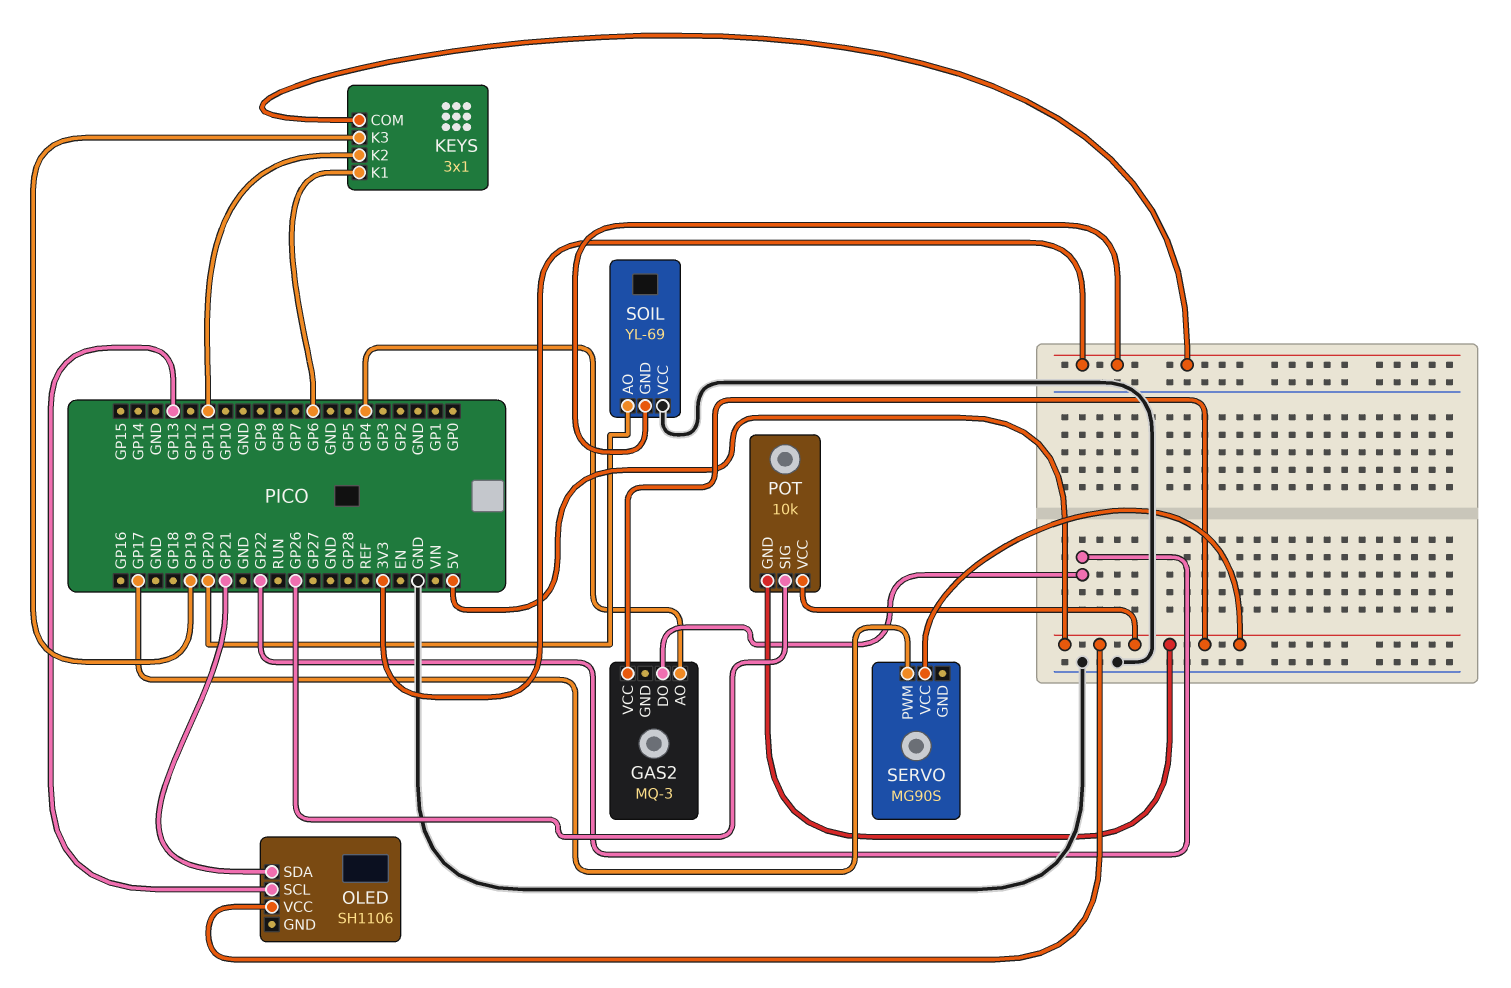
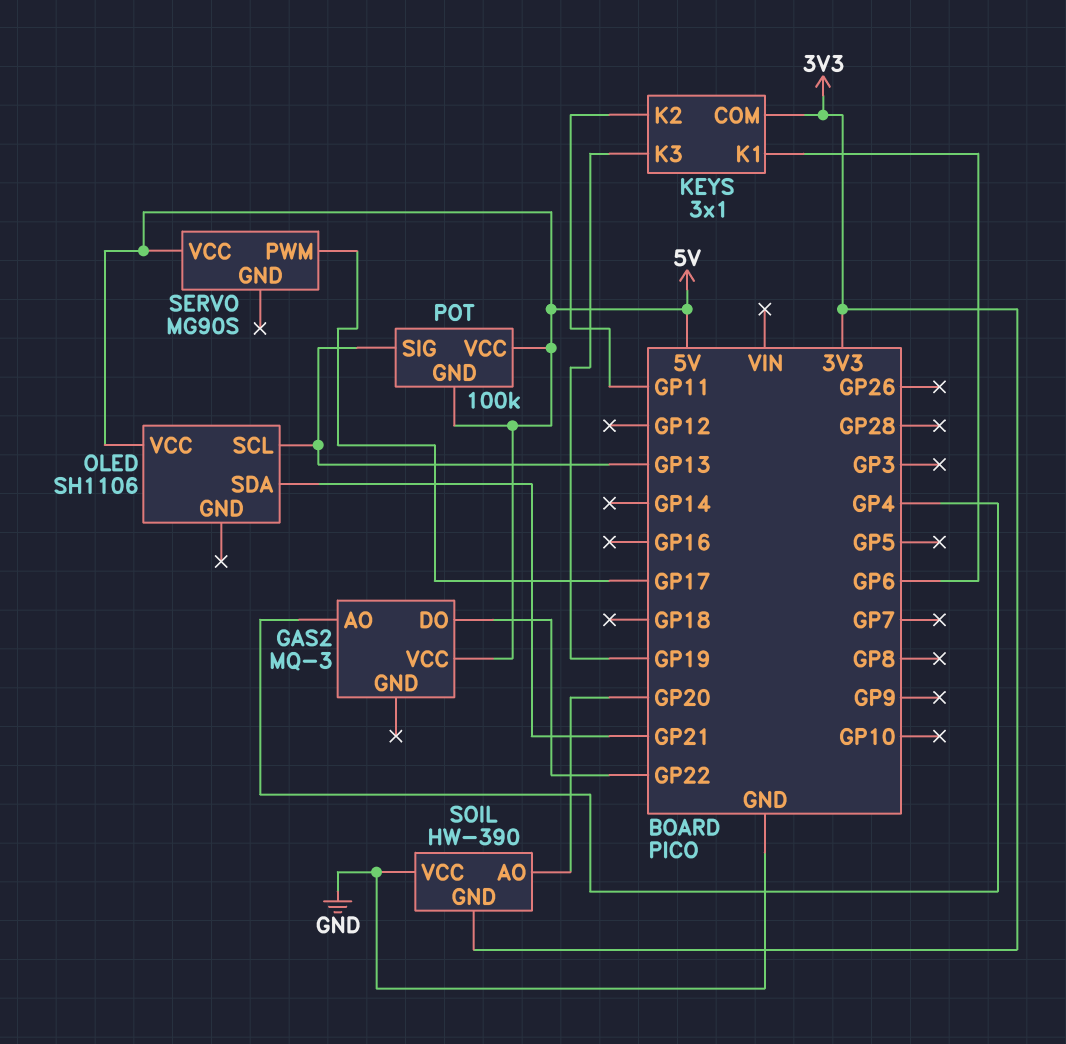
POT: 10k -> 100k
POT pin SIG: GP26 -> GP13
SOIL: YL-69 -> HW-390

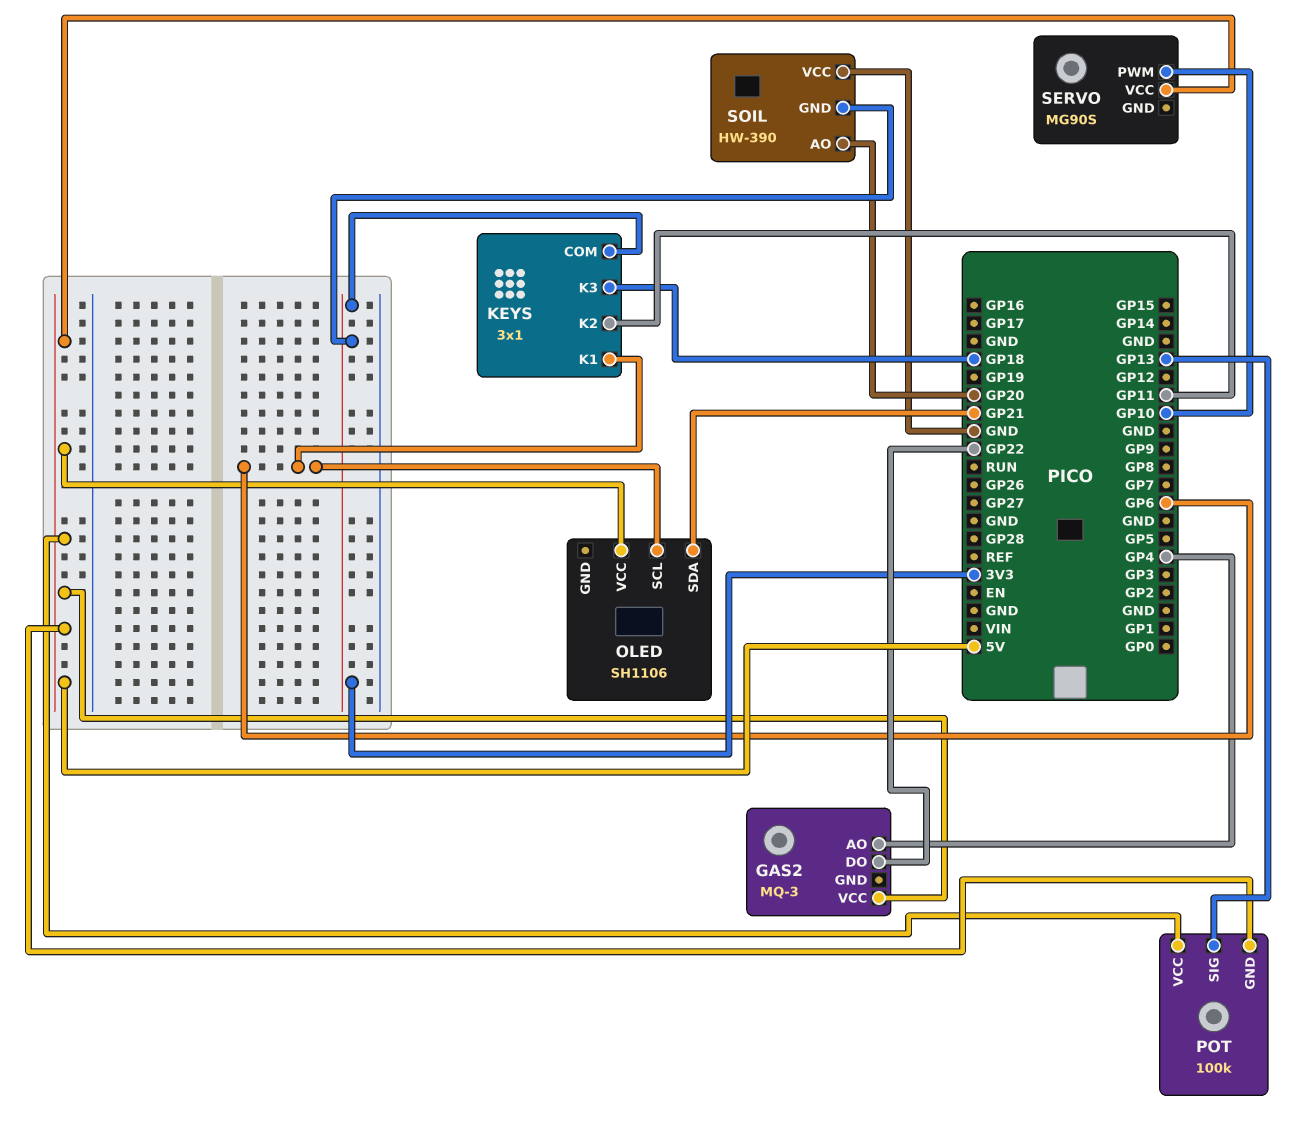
KEYS pin K3: GP19 -> GP18
OLED pin SCL: GP13 -> GP6
SERVO pin PWM: GP17 -> GP10

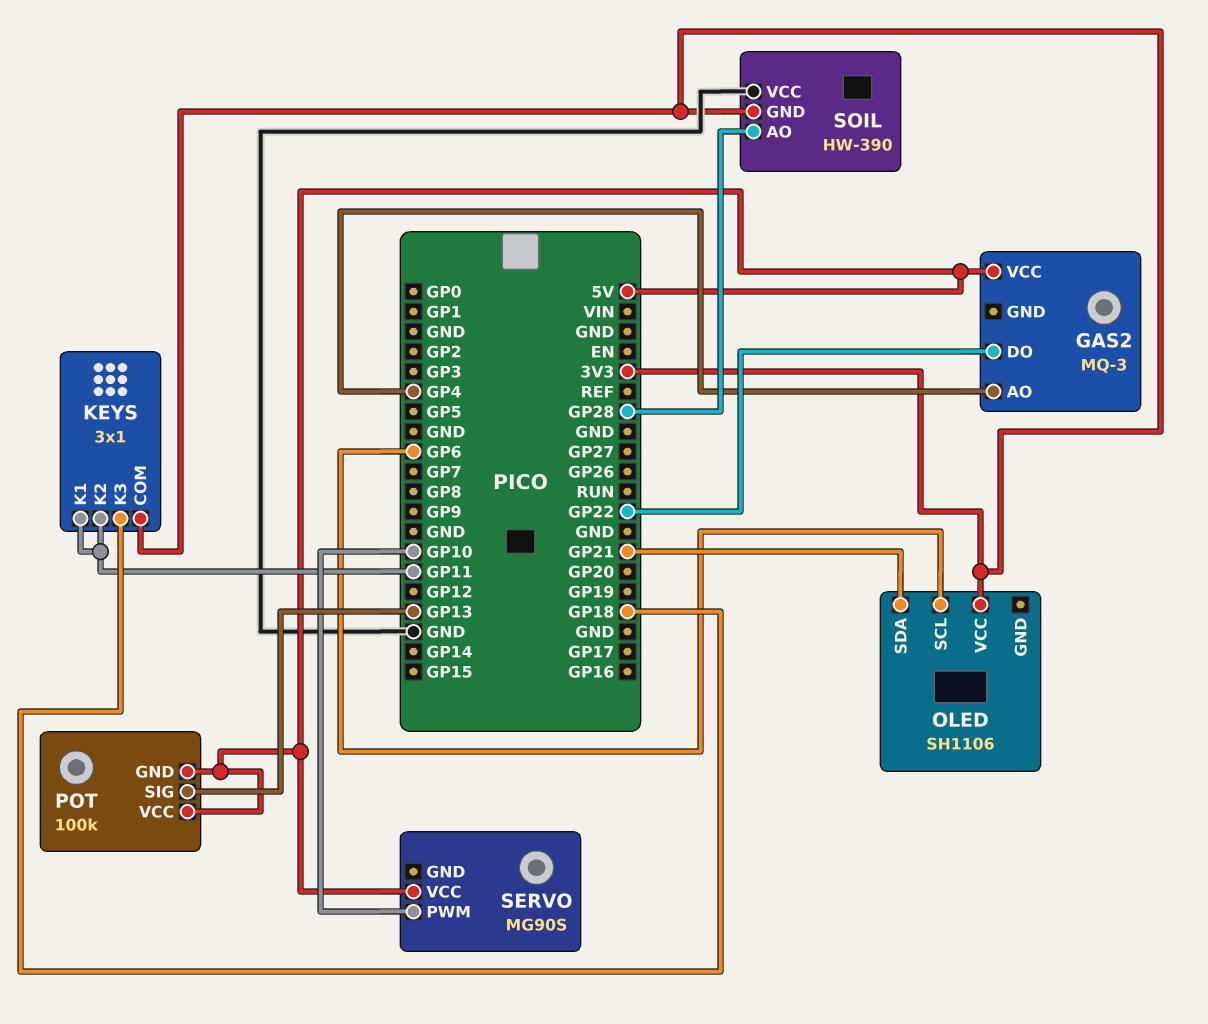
KEYS pin K1: GP6 -> GP11
OLED pin VCC: 5V -> 3V3
SOIL pin AO: GP20 -> GP28

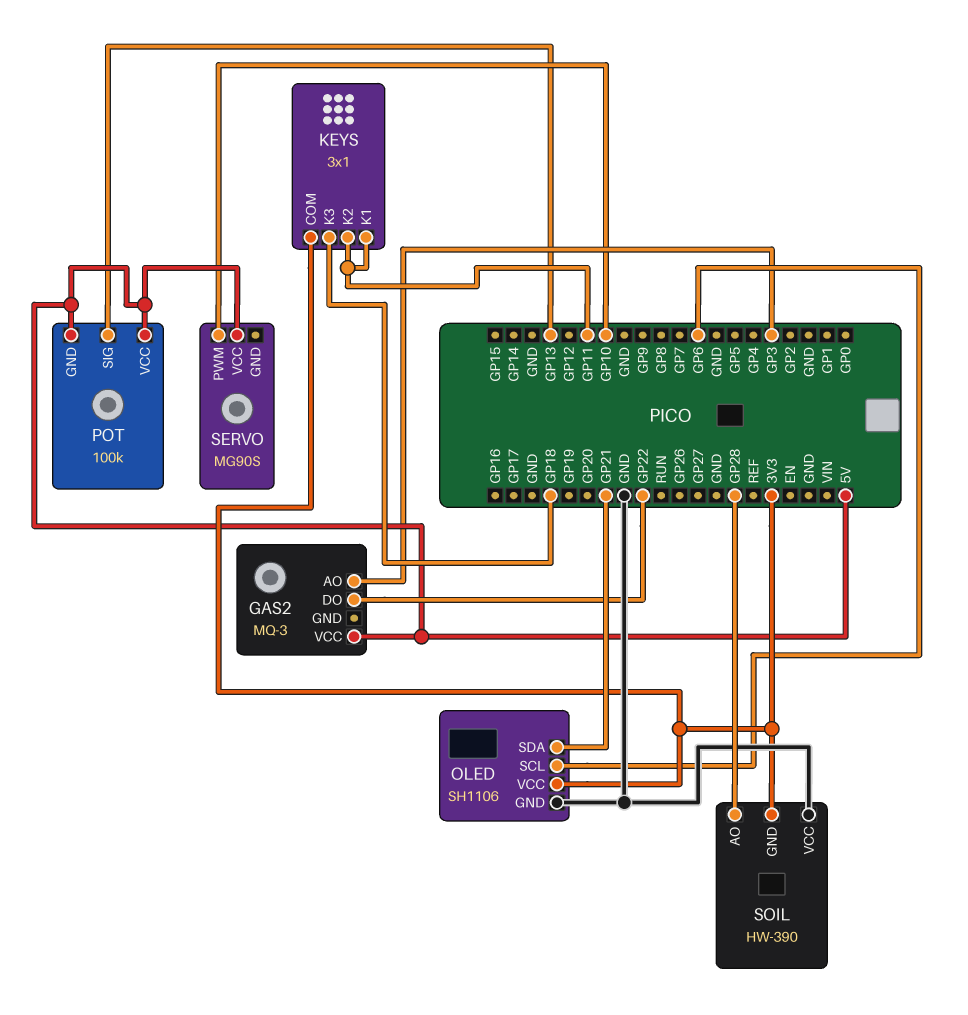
GAS2 pin AO: GP4 -> GP3
OLED pin GND: none -> GND

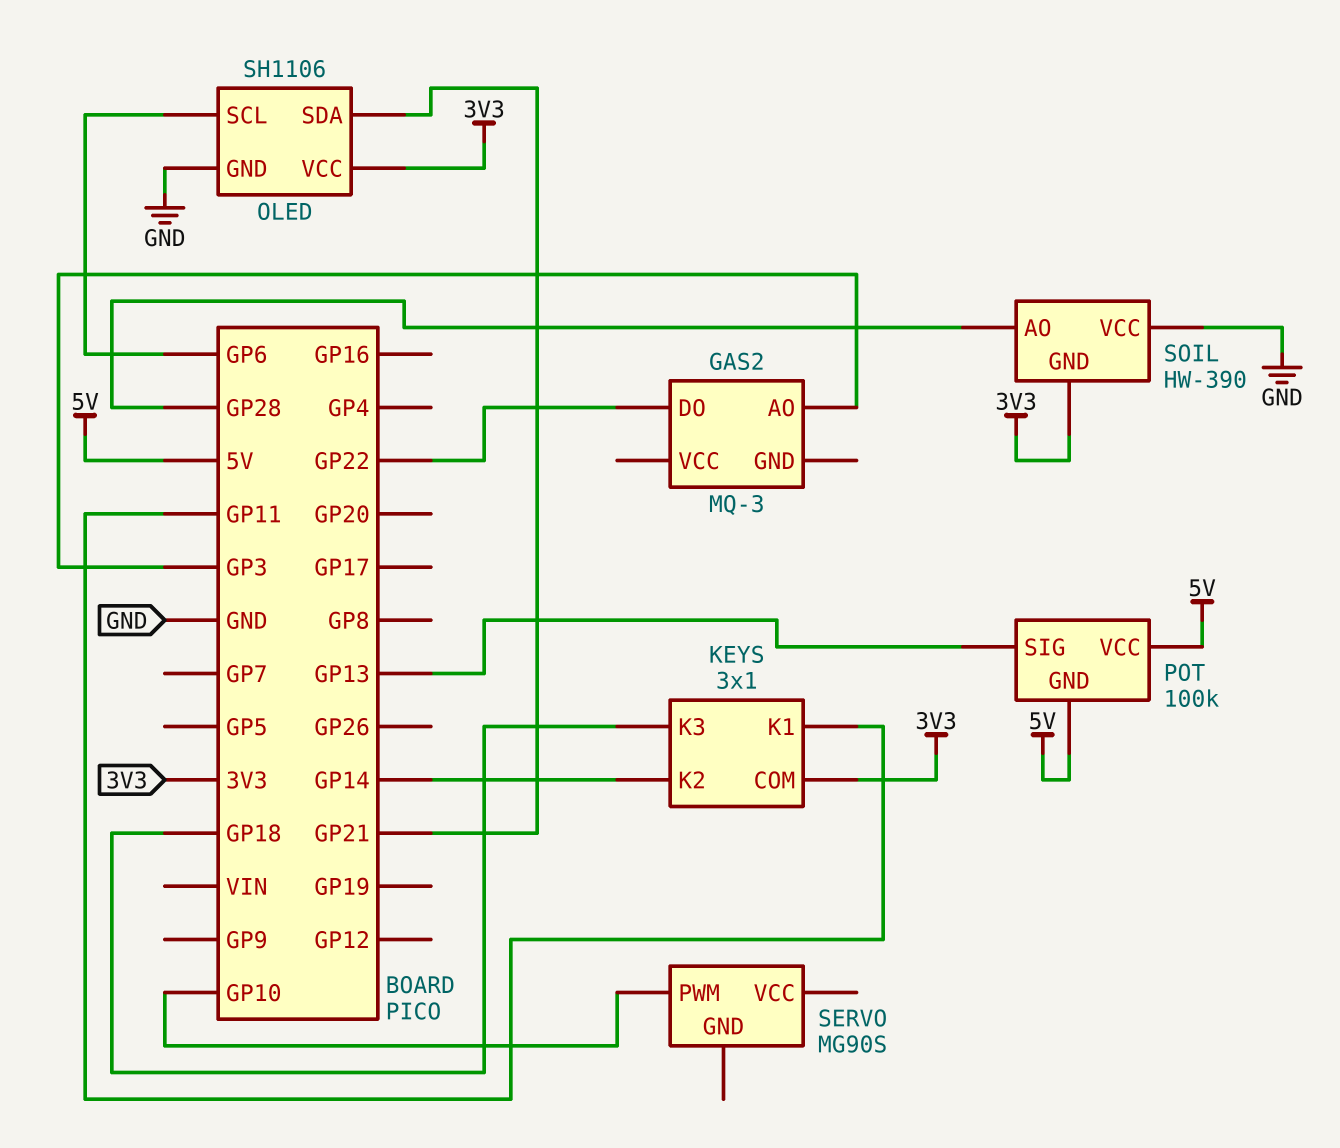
GAS2 pin VCC: 5V -> none
KEYS pin K2: GP11 -> GP14
SERVO pin VCC: 5V -> none

